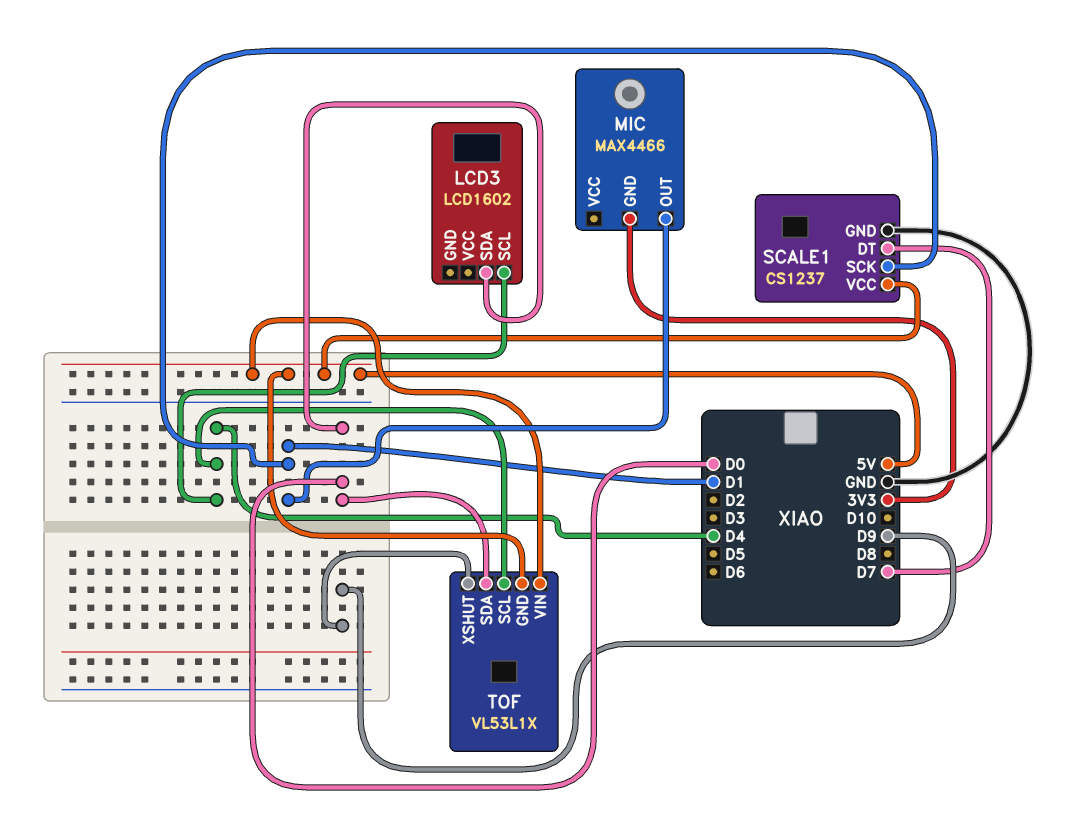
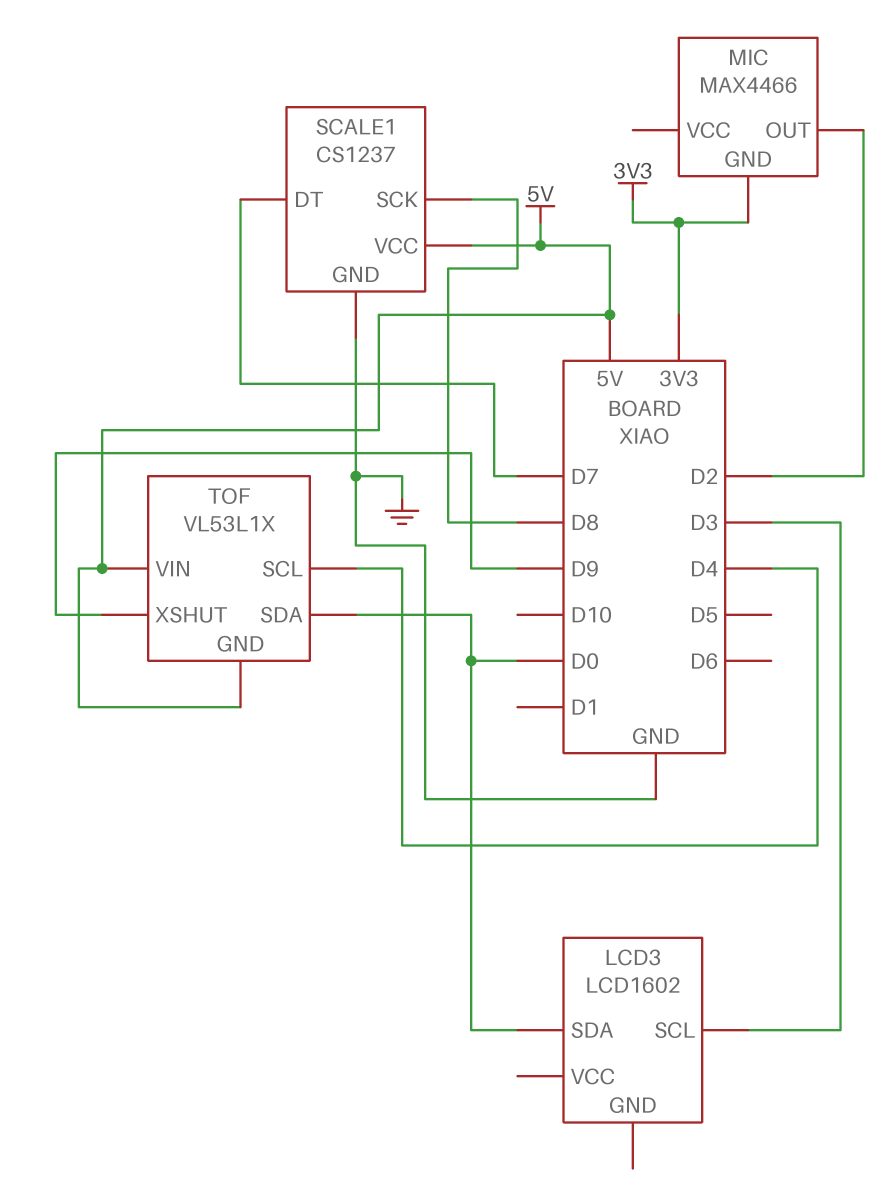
LCD3 pin SCL: D4 -> D3
MIC pin OUT: D1 -> D2
SCALE1 pin SCK: D1 -> D8

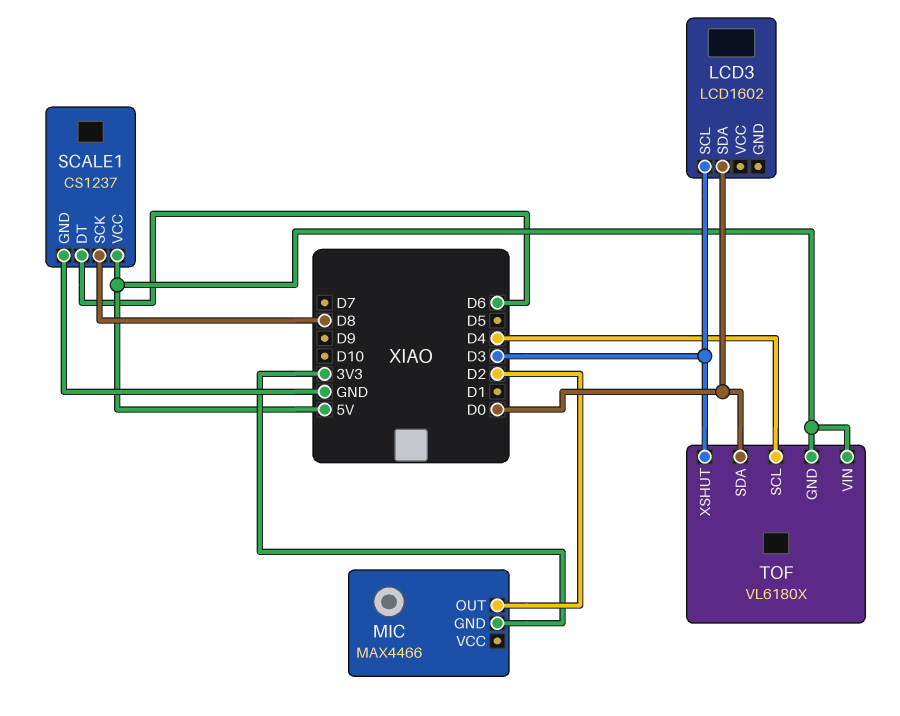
SCALE1 pin DT: D7 -> D6
TOF: VL53L1X -> VL6180X
TOF pin XSHUT: D9 -> D3

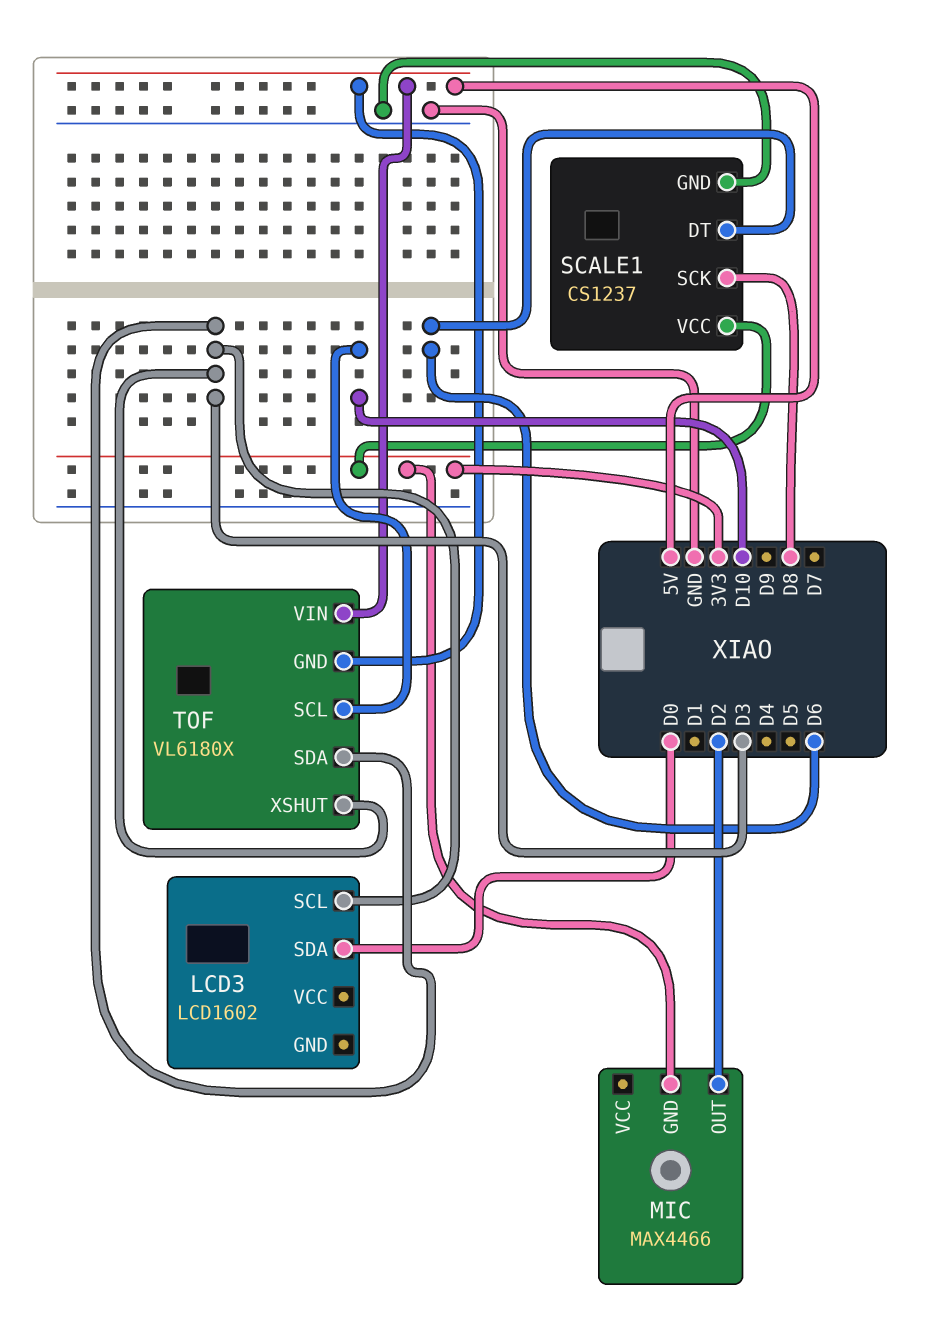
SCALE1 pin VCC: 5V -> 3V3
TOF pin SCL: D4 -> D10
TOF pin SDA: D0 -> D3

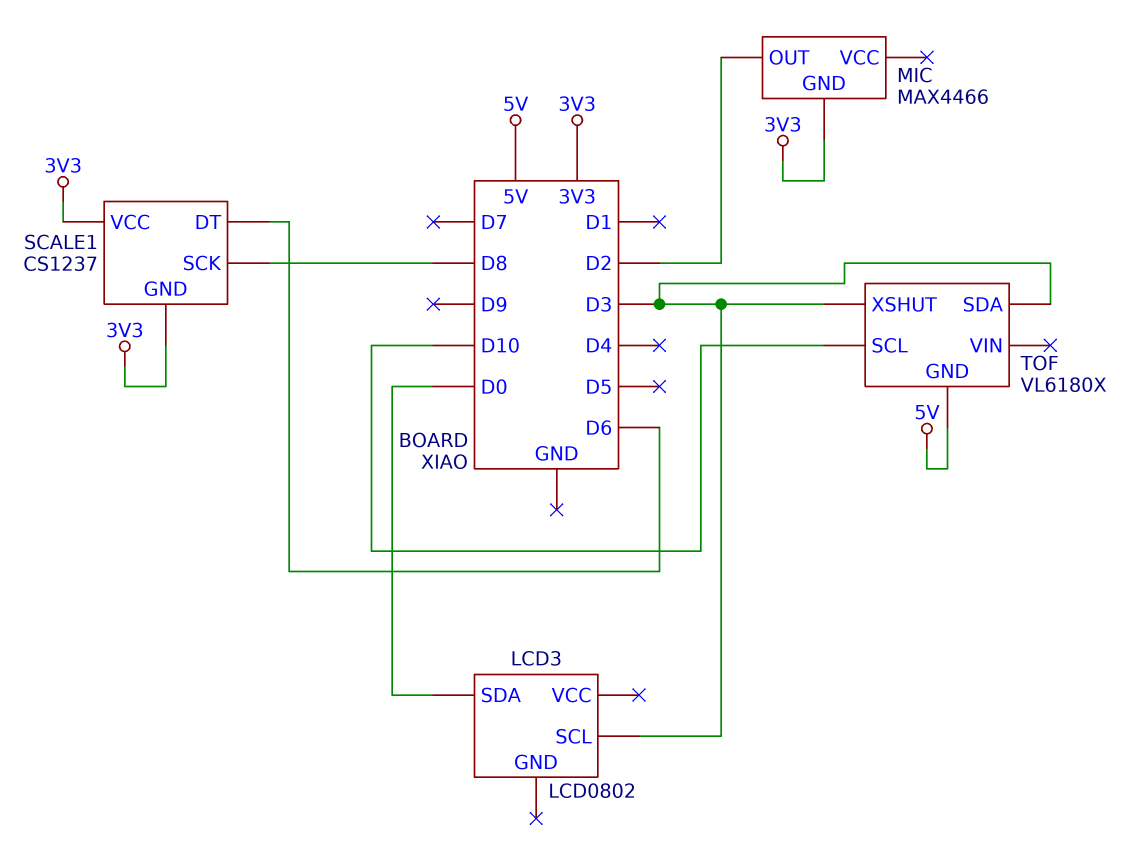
LCD3: LCD1602 -> LCD0802
SCALE1 pin GND: GND -> 3V3
TOF pin VIN: 5V -> none

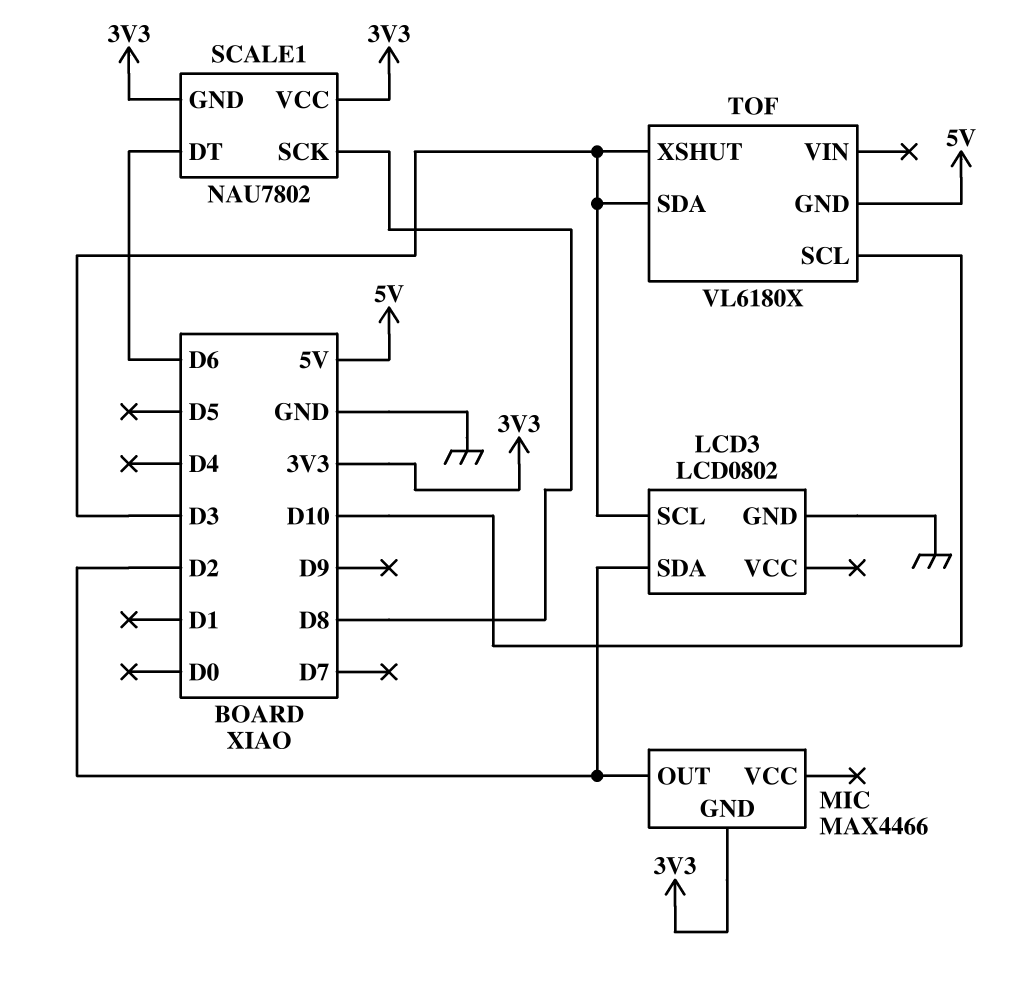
LCD3 pin GND: none -> GND
LCD3 pin SDA: D0 -> D2
SCALE1: CS1237 -> NAU7802

